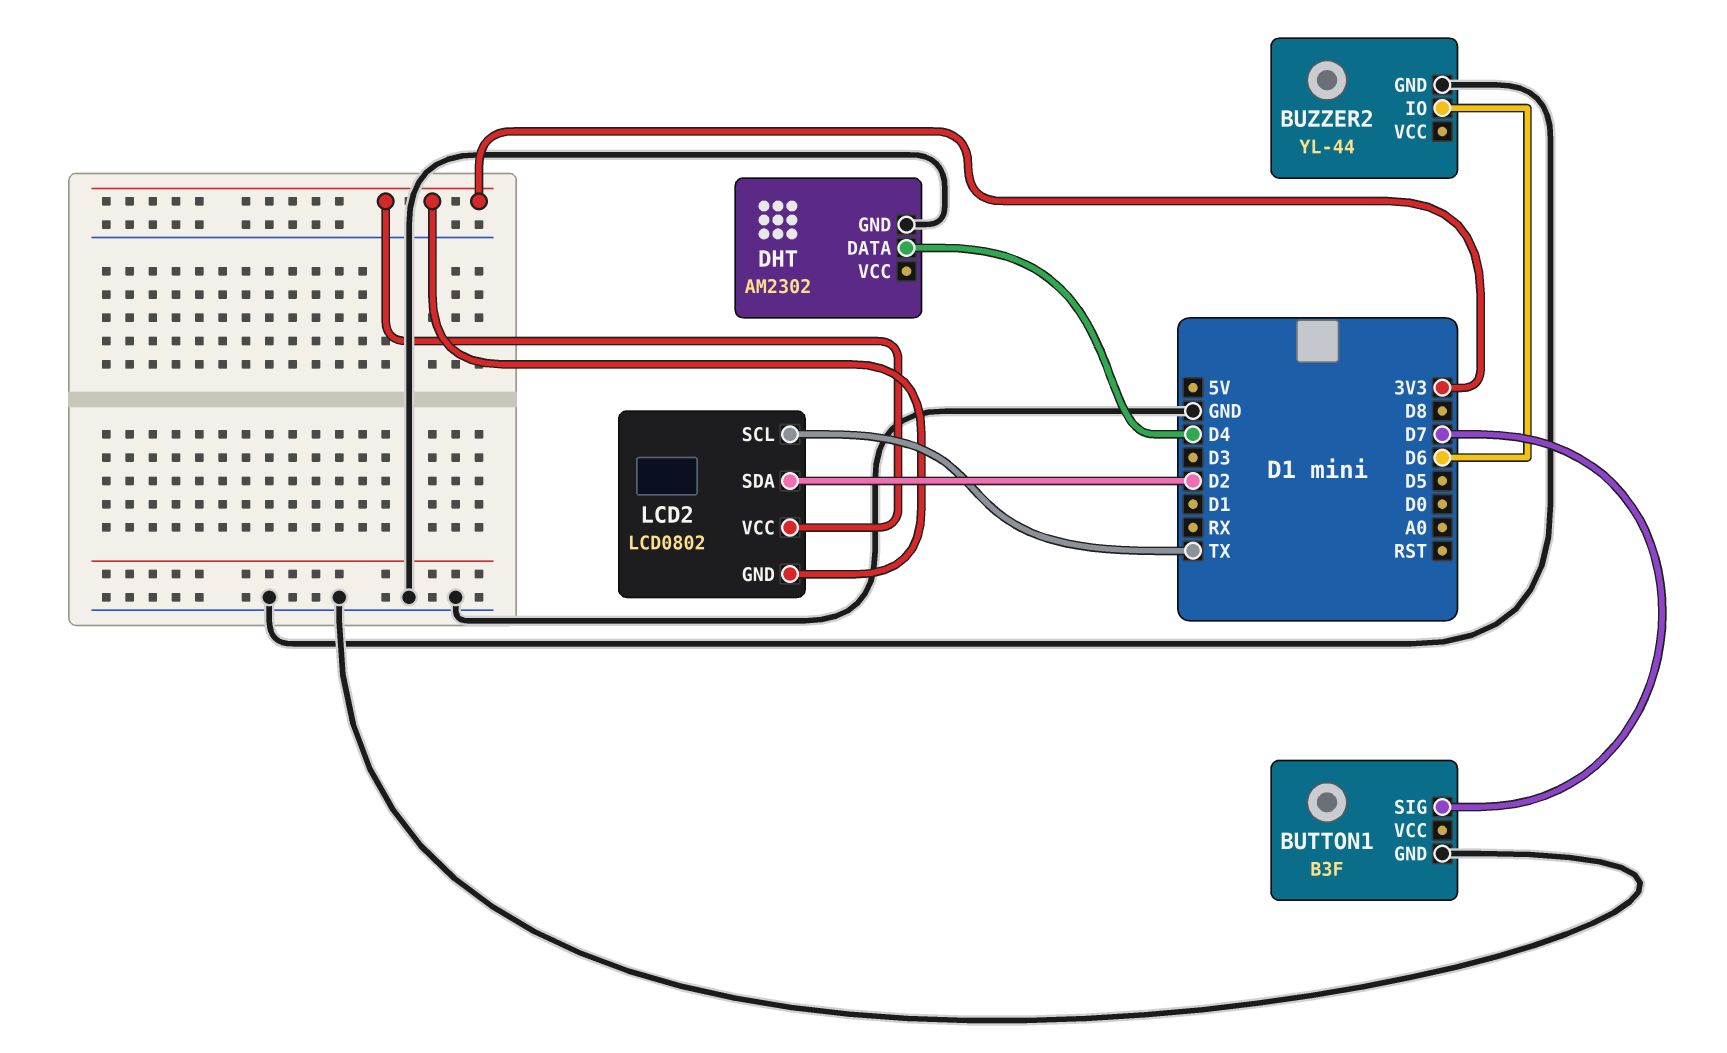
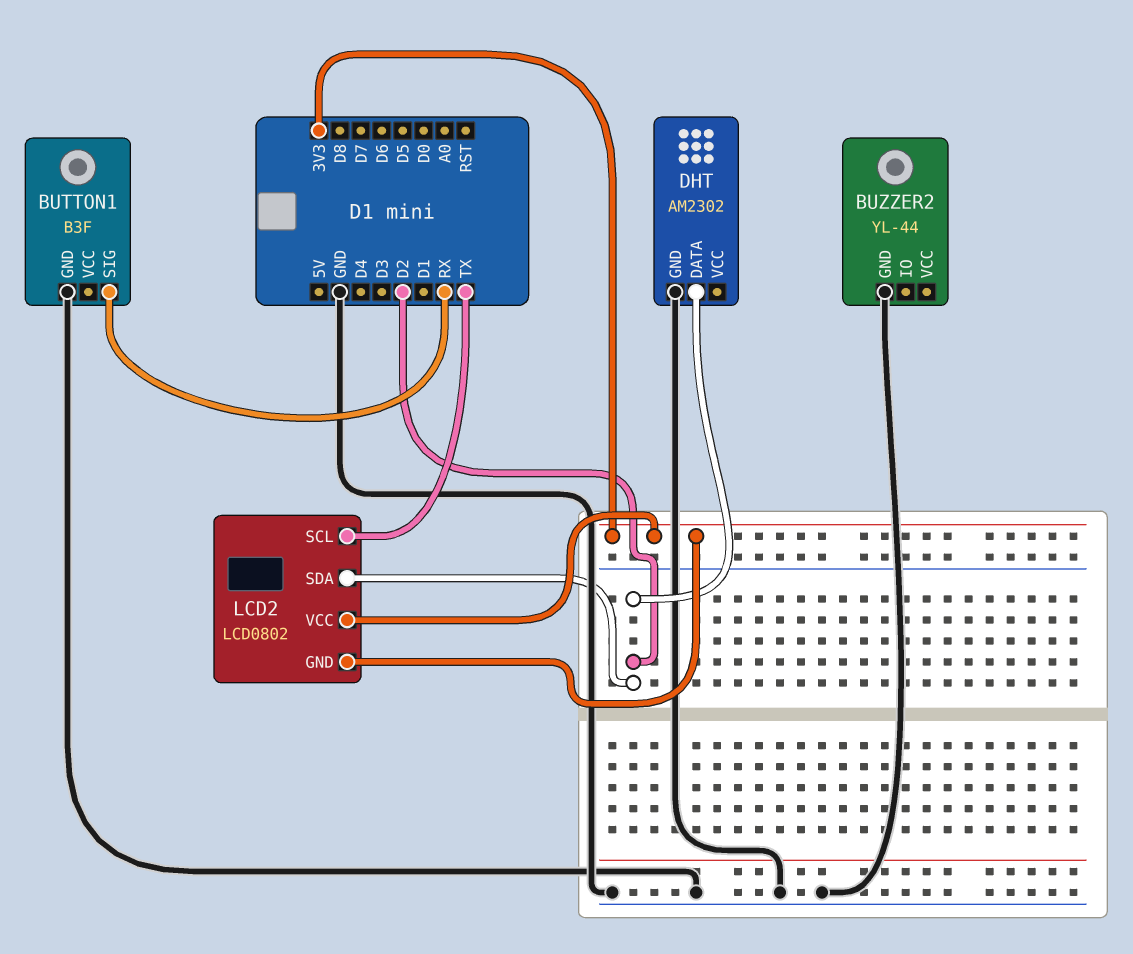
BUTTON1 pin SIG: D7 -> RX
BUZZER2 pin IO: D6 -> none
DHT pin DATA: D4 -> D2

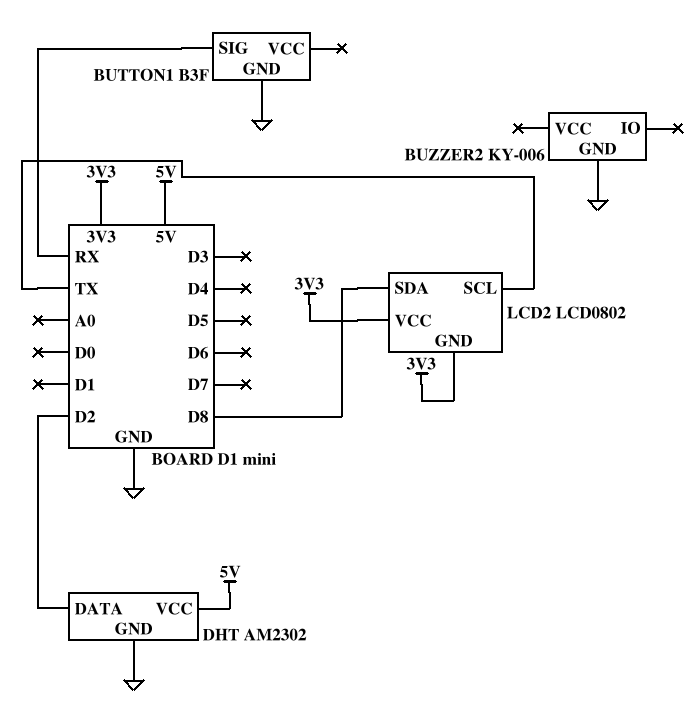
BUZZER2: YL-44 -> KY-006
DHT pin VCC: none -> 5V
LCD2 pin SDA: D2 -> D8

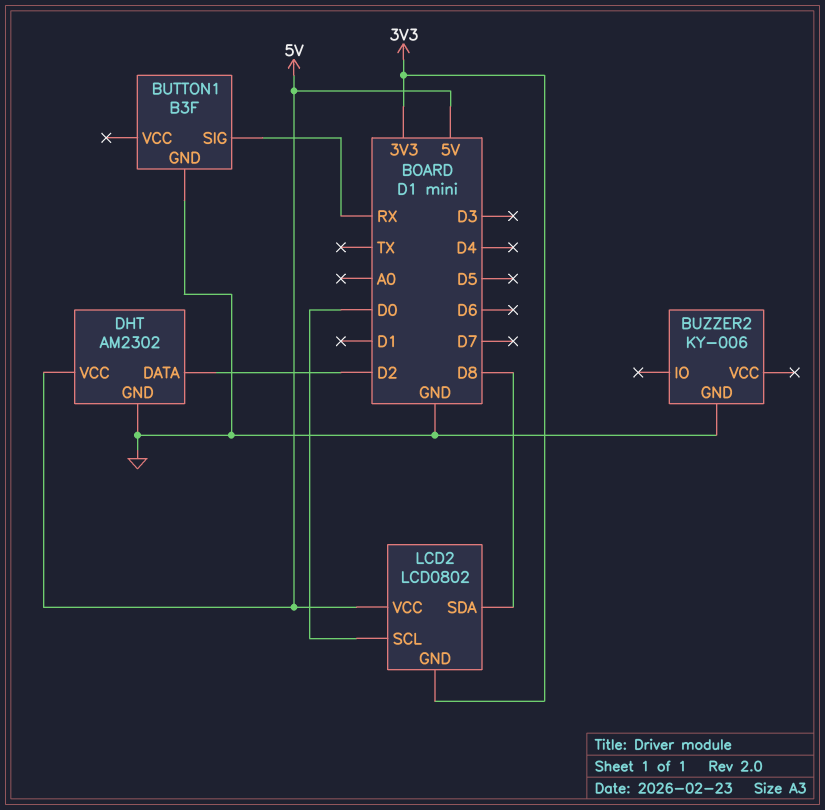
LCD2 pin SCL: TX -> D0
LCD2 pin VCC: 3V3 -> 5V

